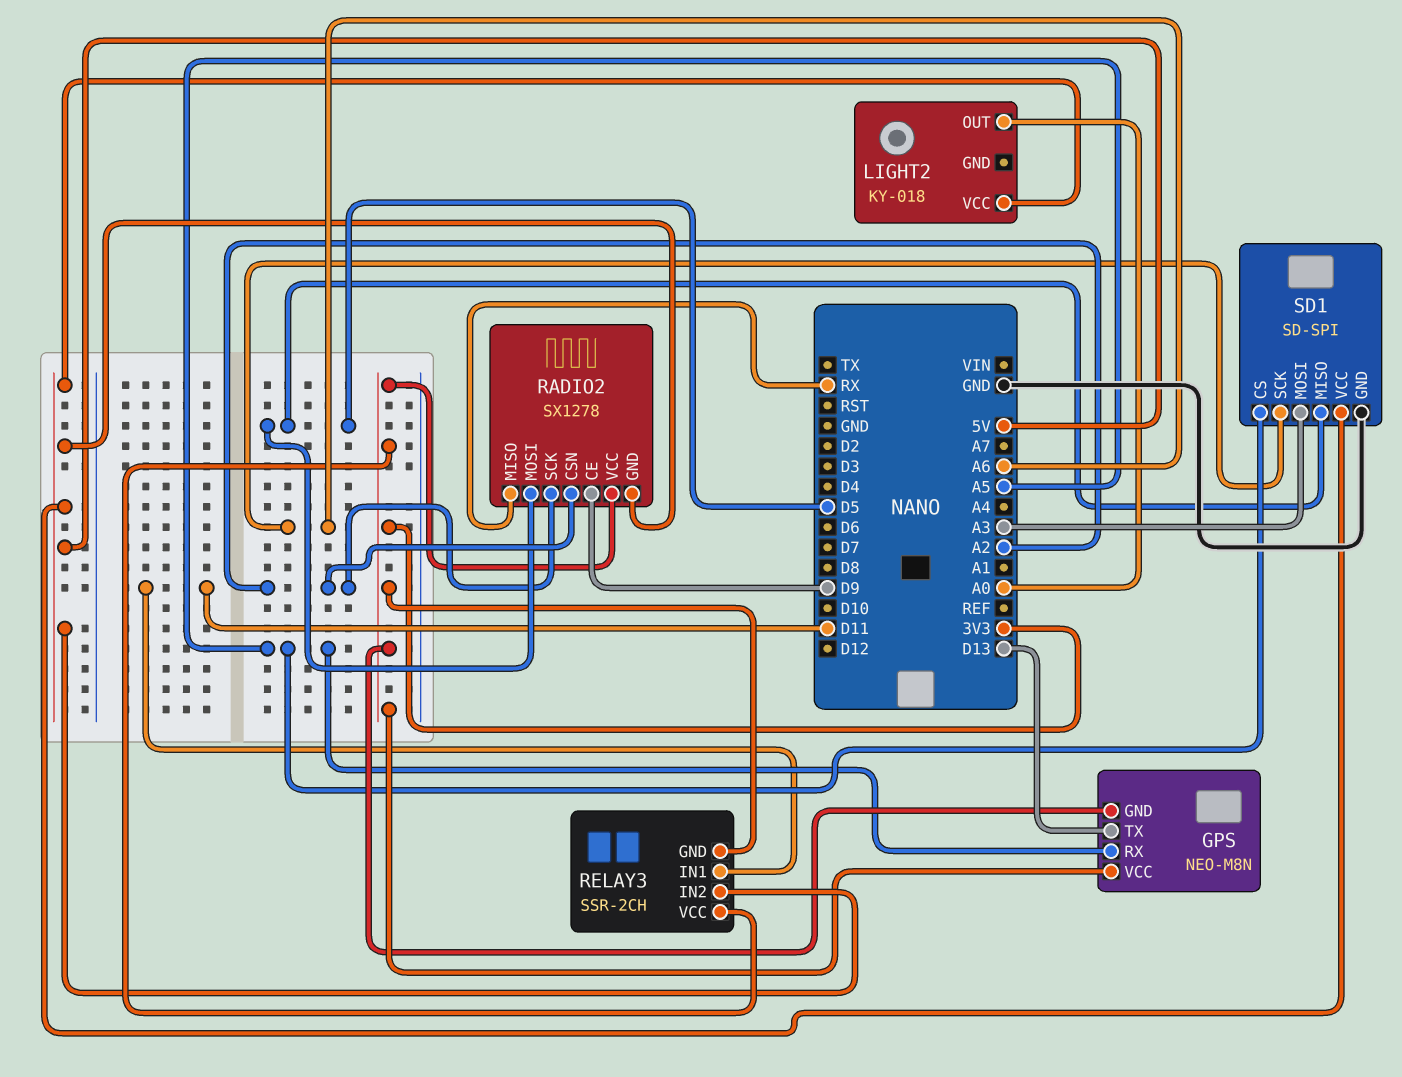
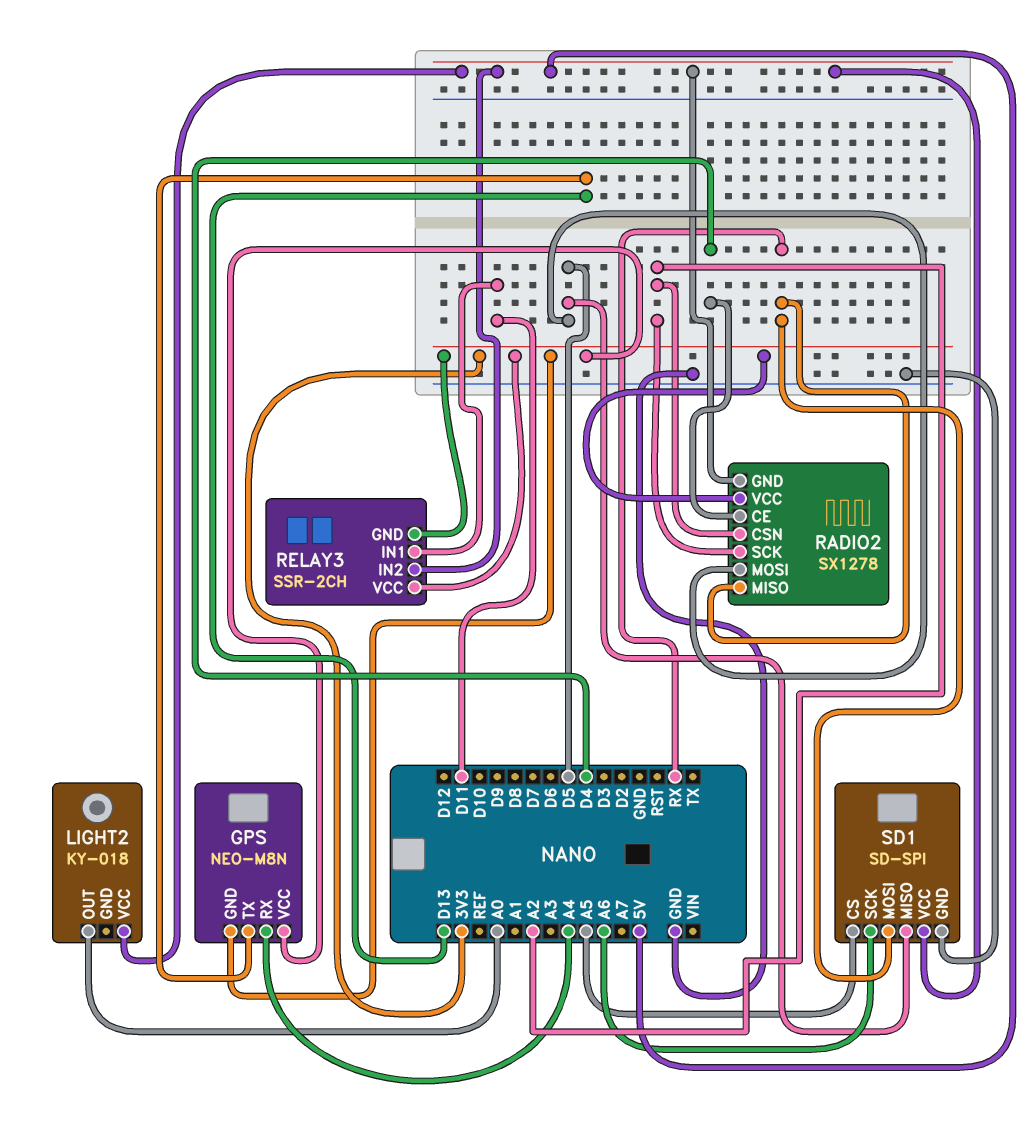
GPS pin RX: A5 -> A4
RADIO2 pin CE: D9 -> D4
SD1 pin MOSI: A3 -> RX

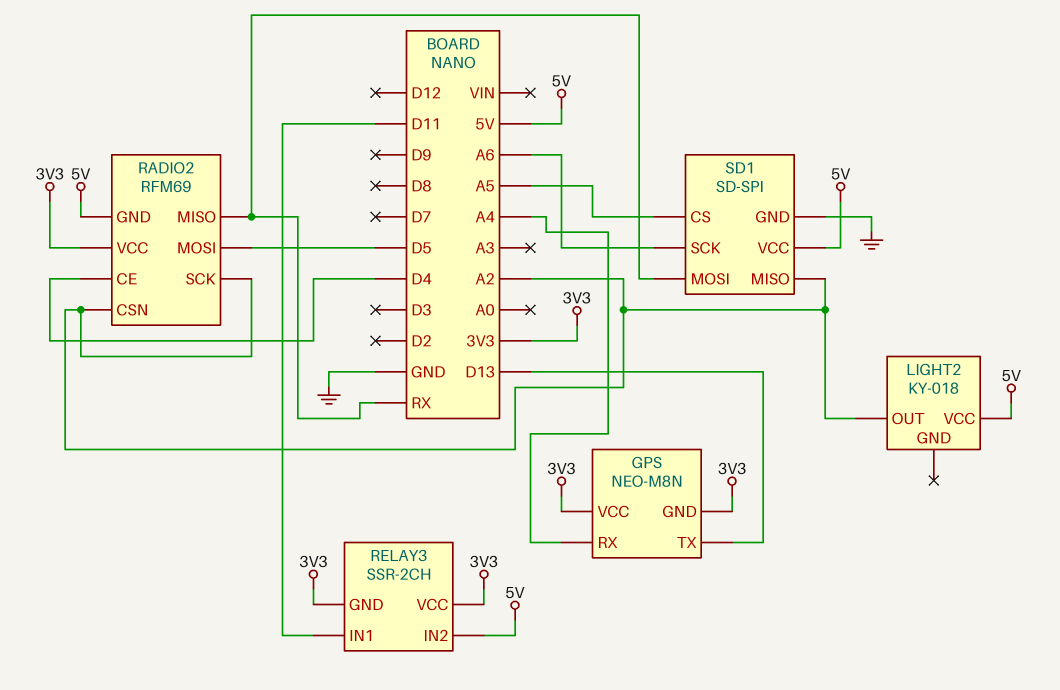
LIGHT2 pin OUT: A0 -> A2
RADIO2: SX1278 -> RFM69
SD1 pin MISO: D5 -> A2

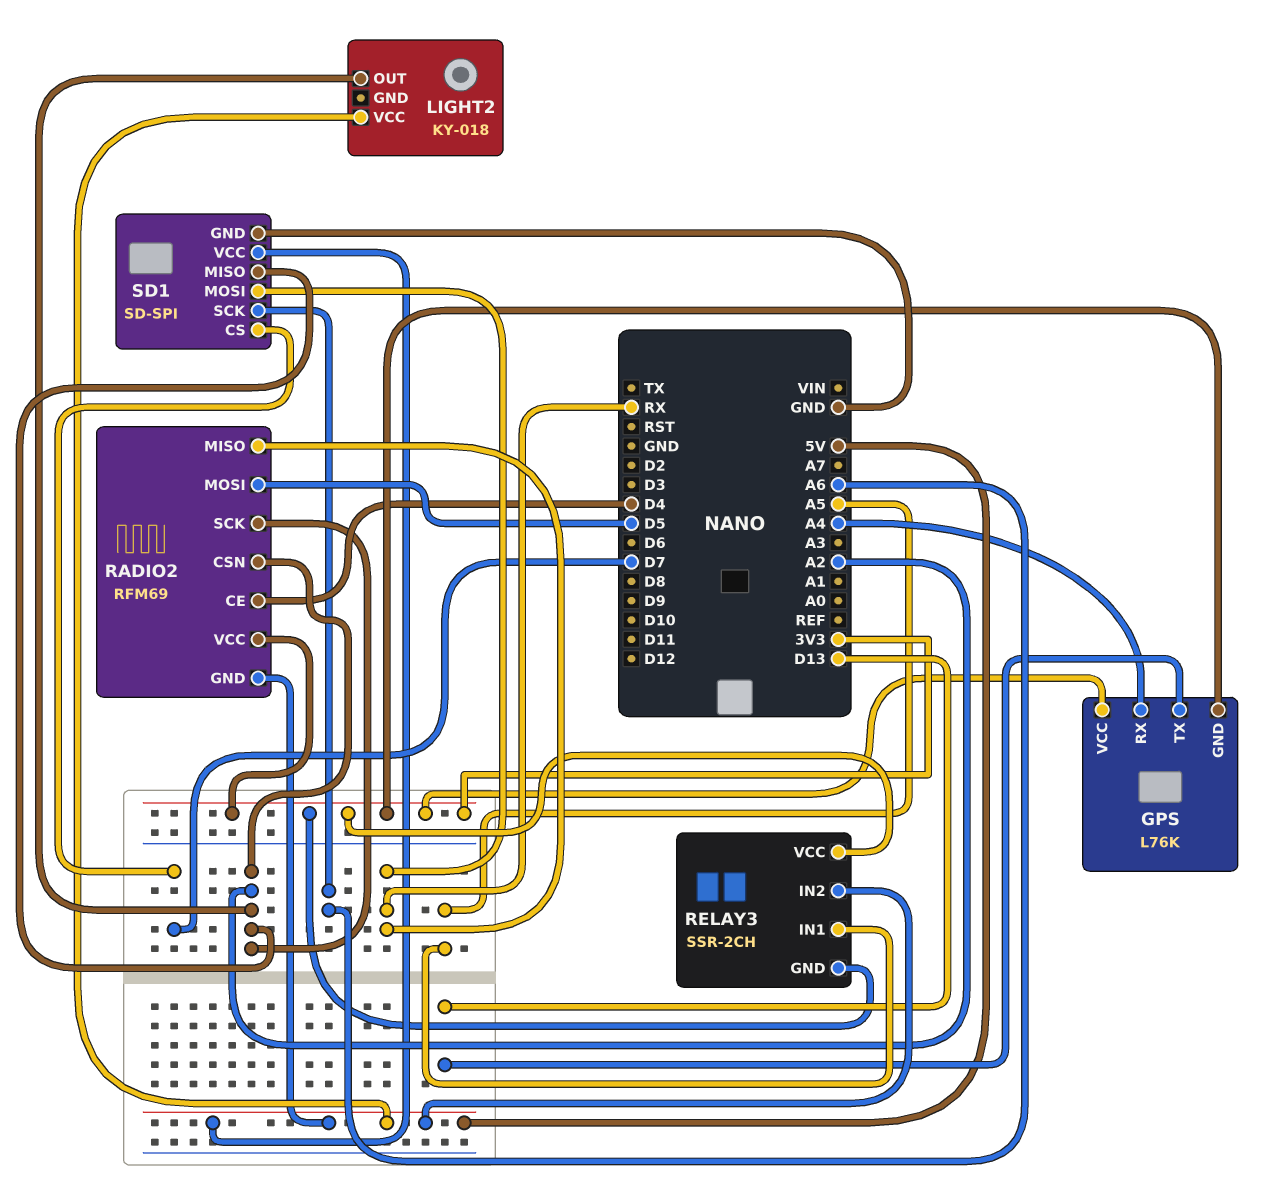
GPS: NEO-M8N -> L76K
RELAY3 pin IN1: D11 -> A5
SD1 pin CS: A5 -> D7

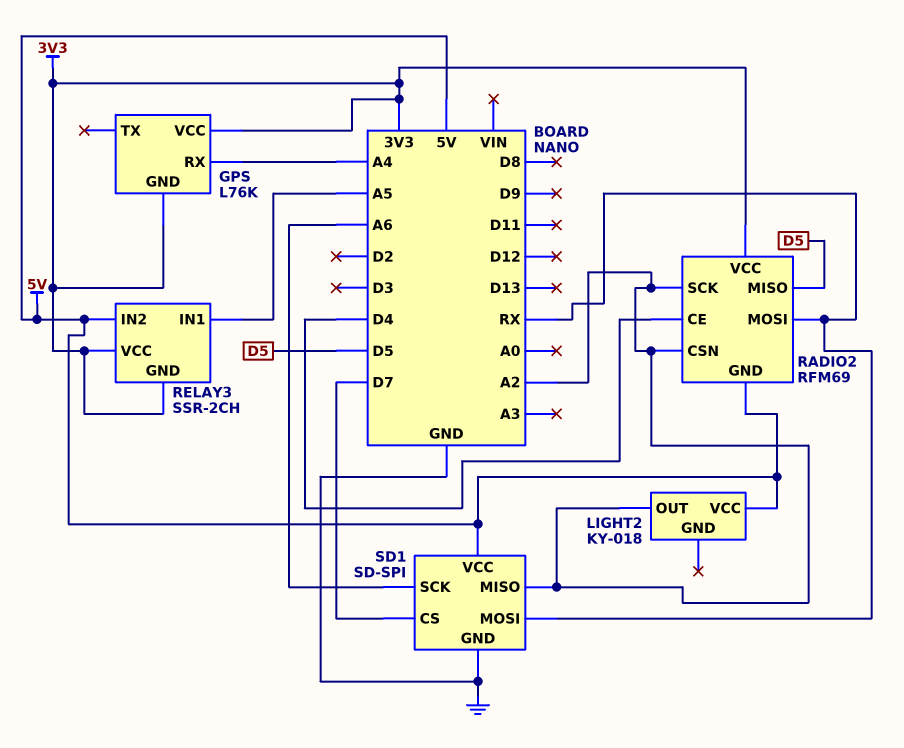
GPS pin TX: D13 -> none
RADIO2 pin MISO: RX -> D5
RADIO2 pin MOSI: D5 -> RX

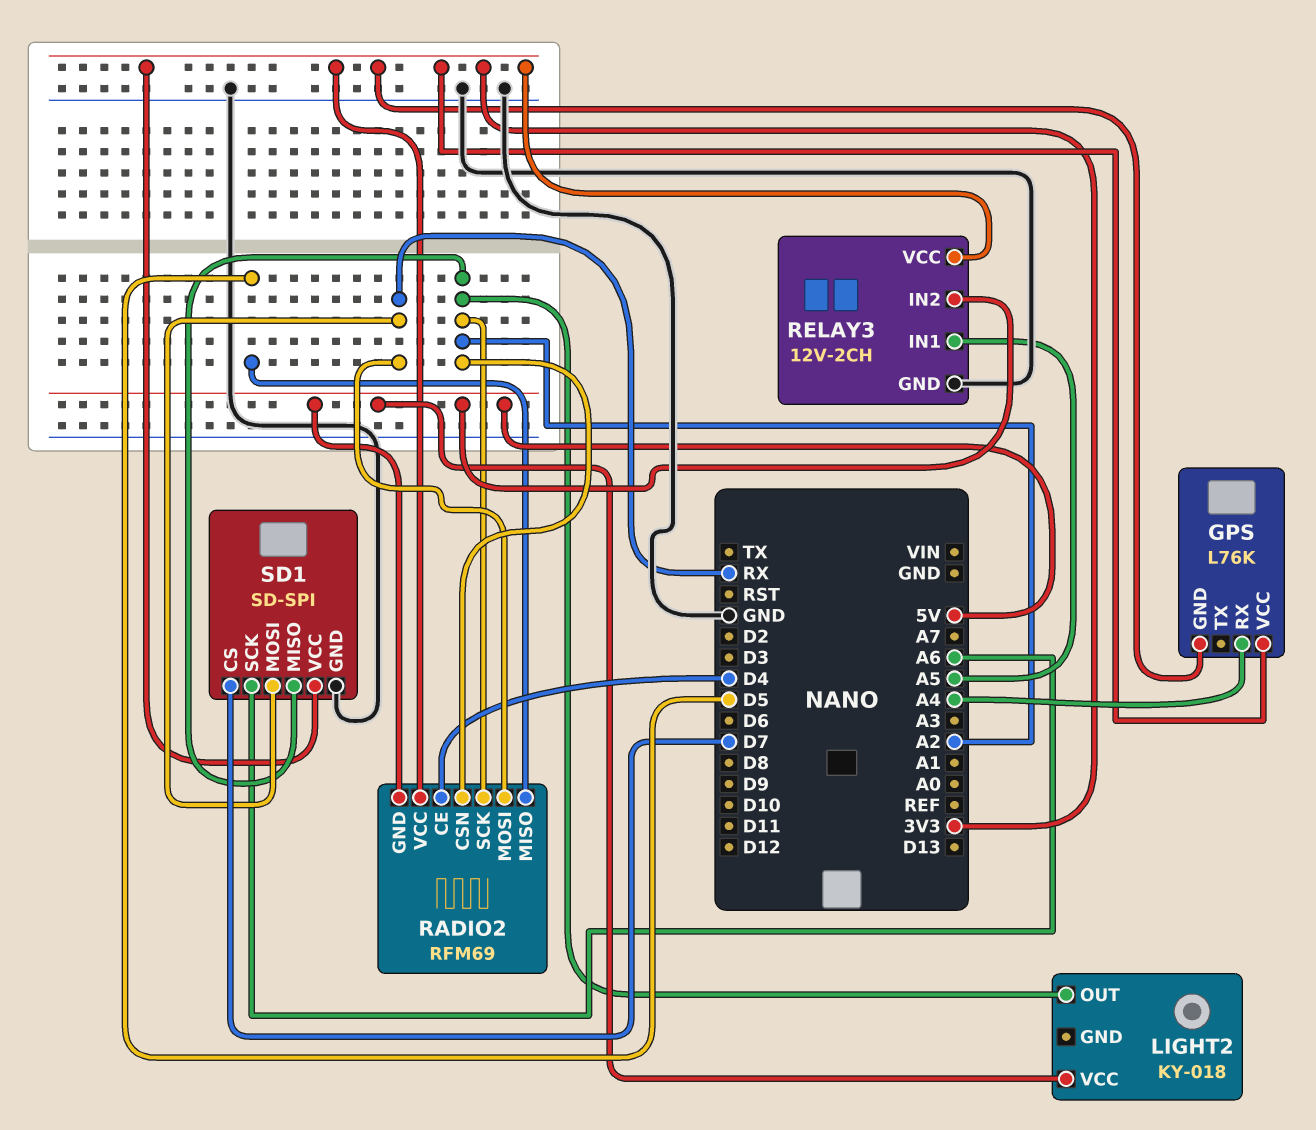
RELAY3: SSR-2CH -> 12V-2CH
RELAY3 pin GND: 3V3 -> GND
SD1 pin VCC: 5V -> 3V3

